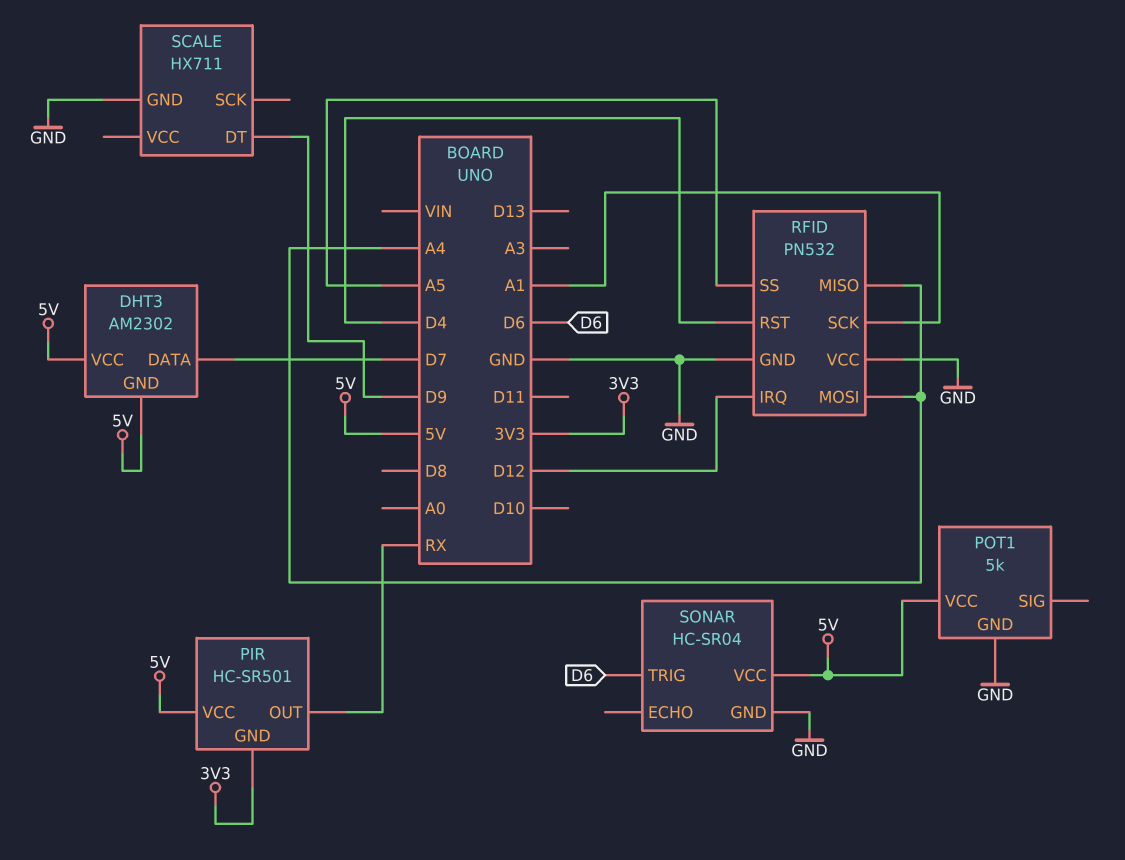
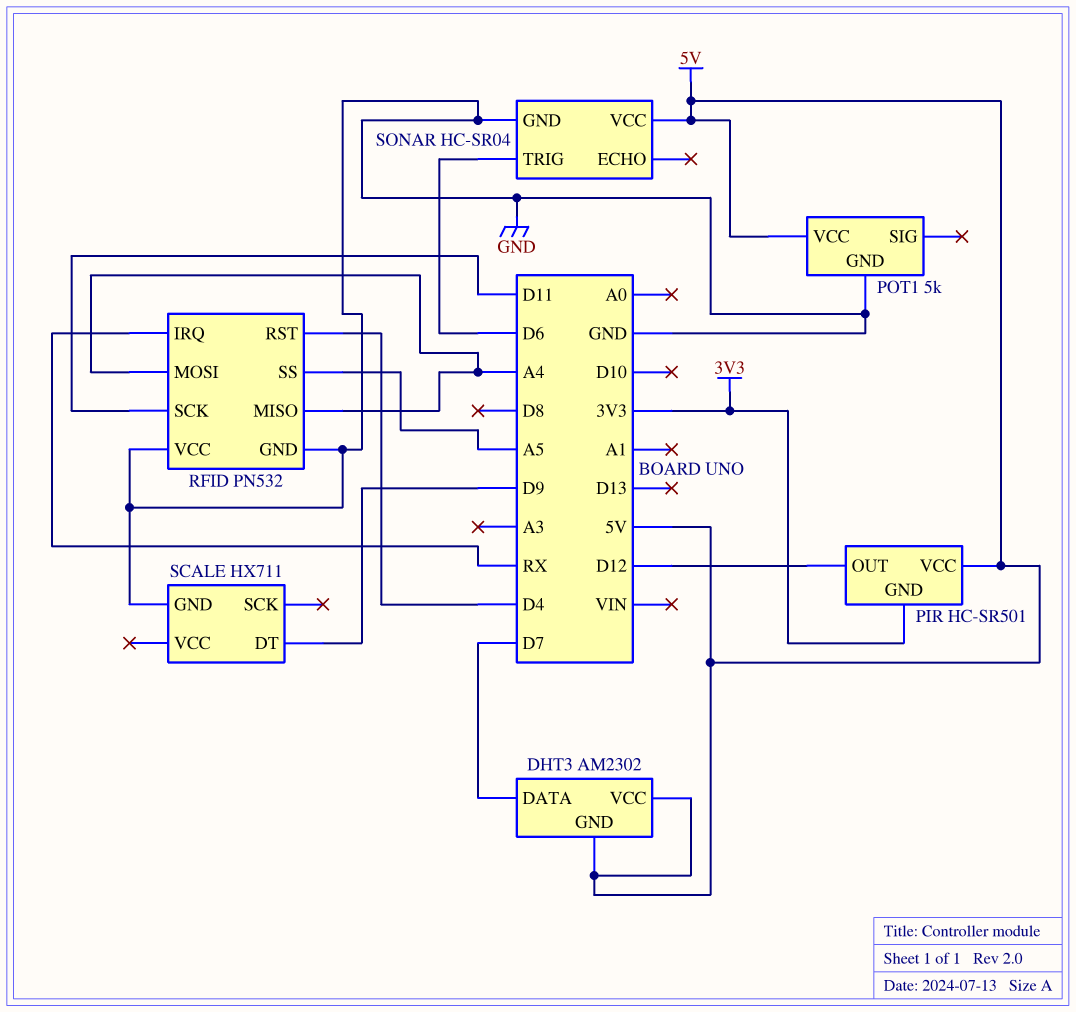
PIR pin OUT: RX -> D12
RFID pin IRQ: D12 -> RX
RFID pin SCK: A1 -> D11

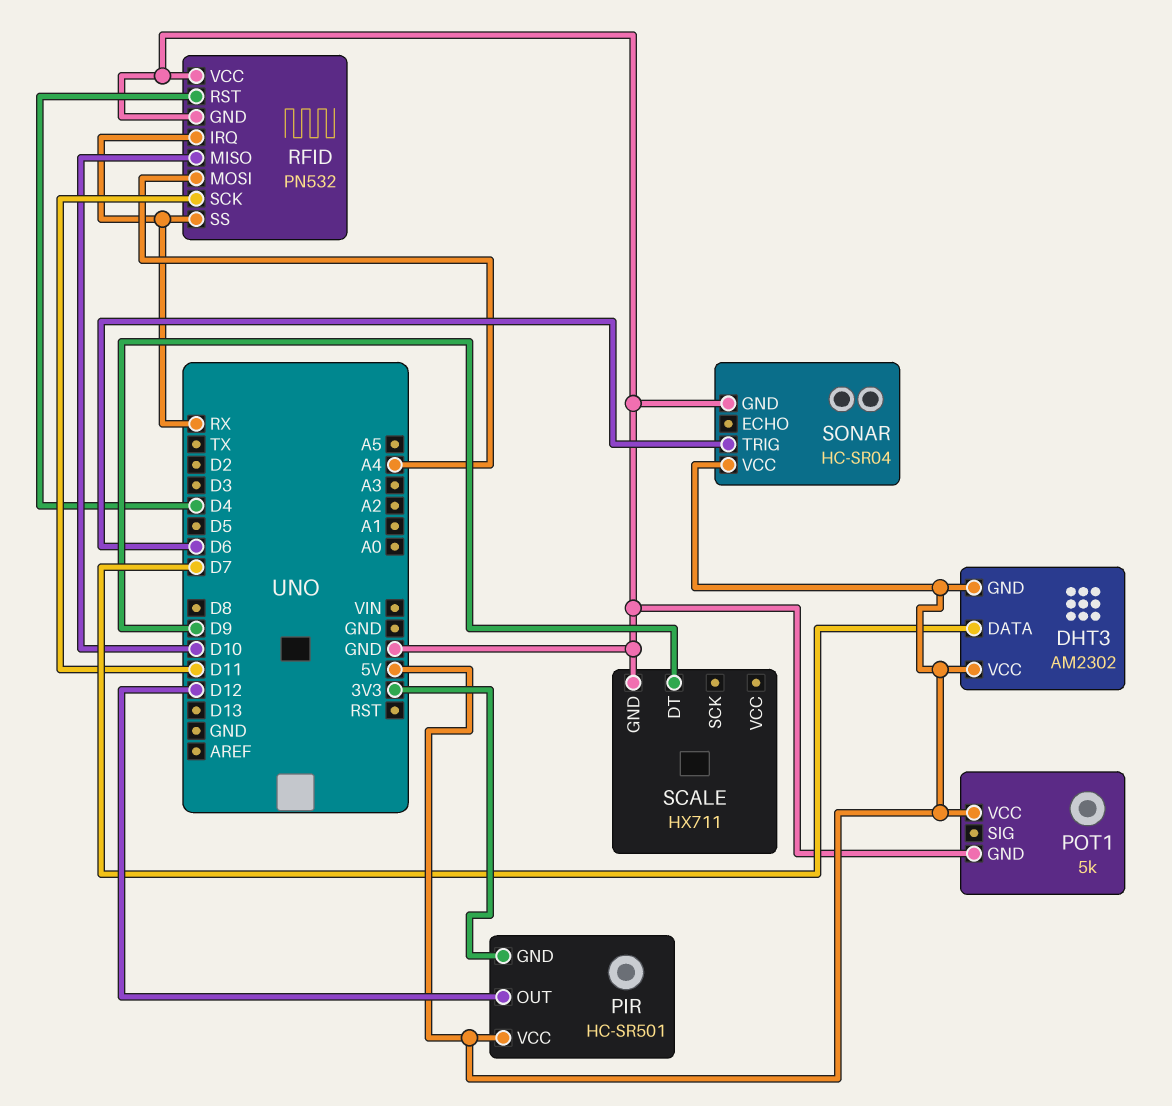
RFID pin MISO: A4 -> D10
RFID pin SS: A5 -> RX

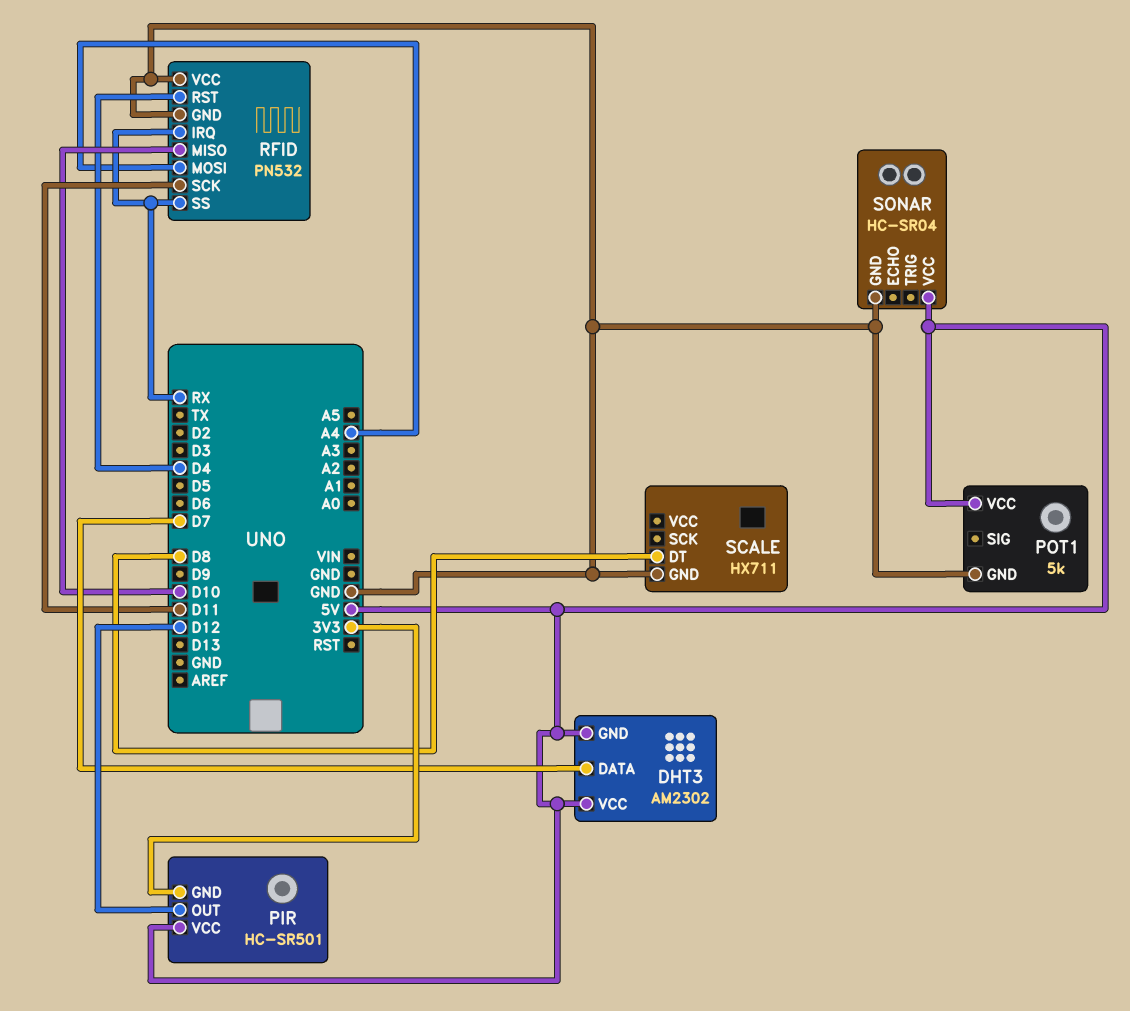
SCALE pin DT: D9 -> D8
SONAR pin TRIG: D6 -> none

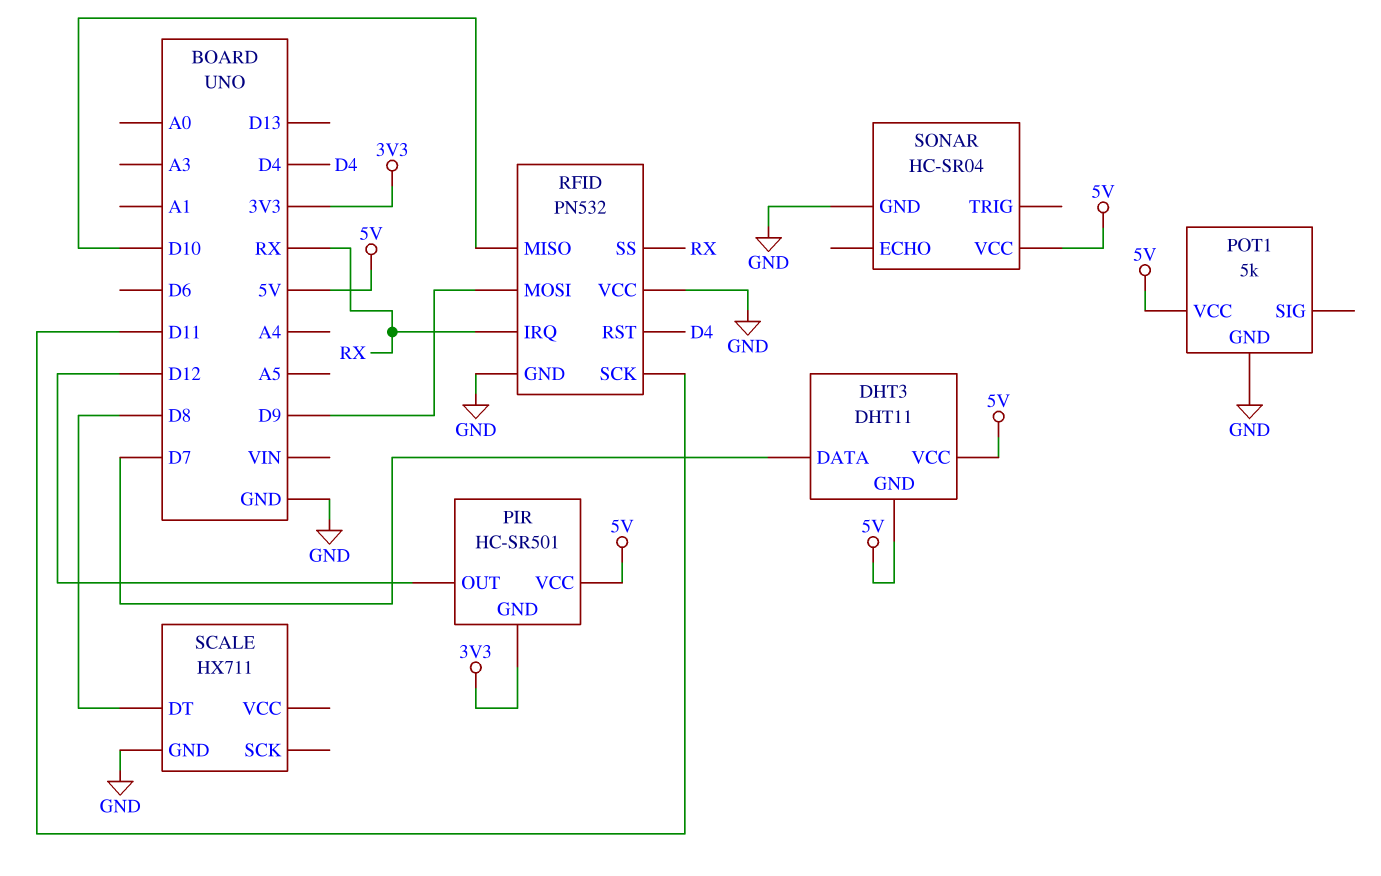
DHT3: AM2302 -> DHT11
RFID pin MOSI: A4 -> D9

